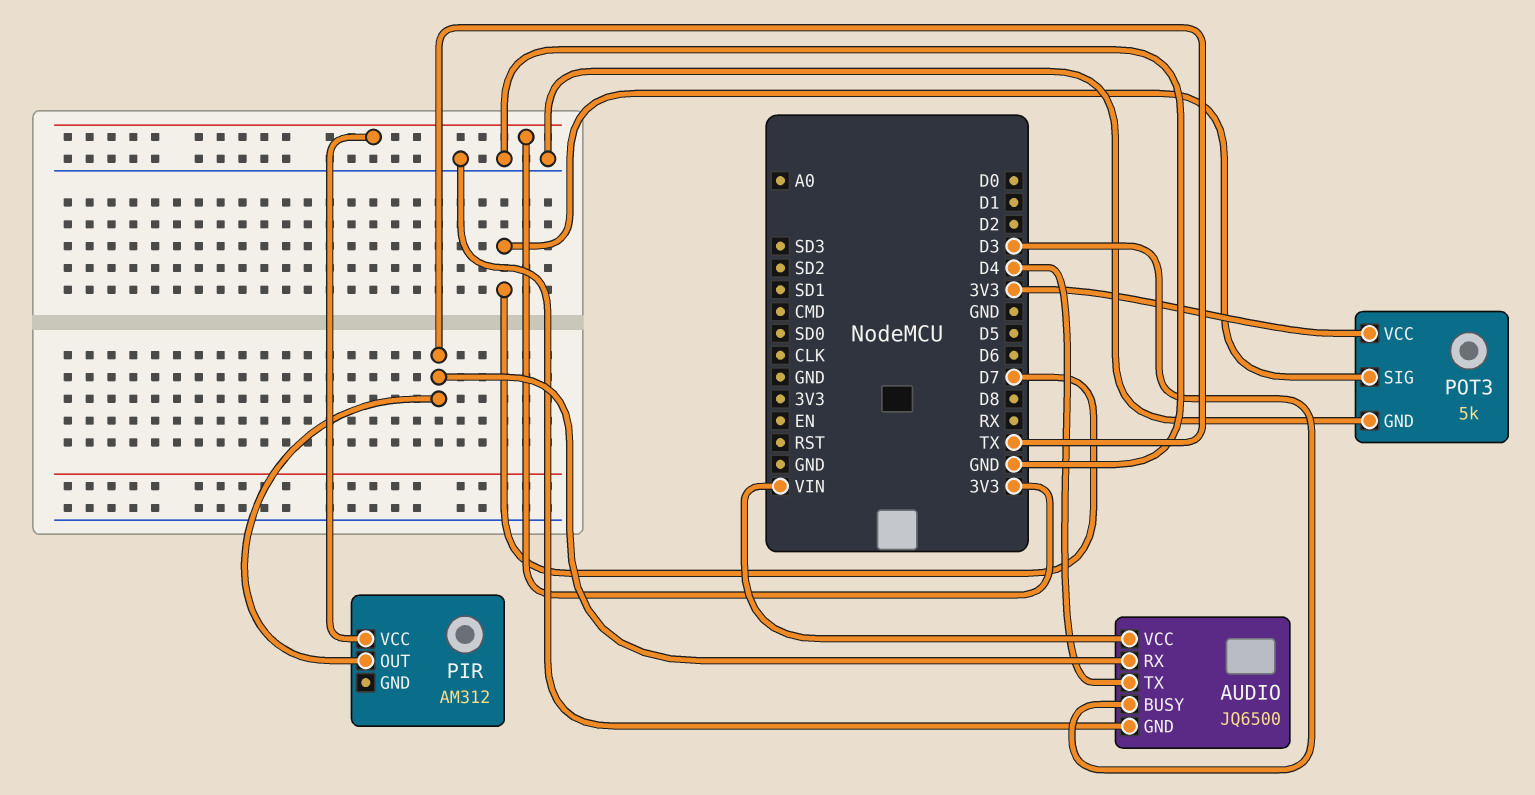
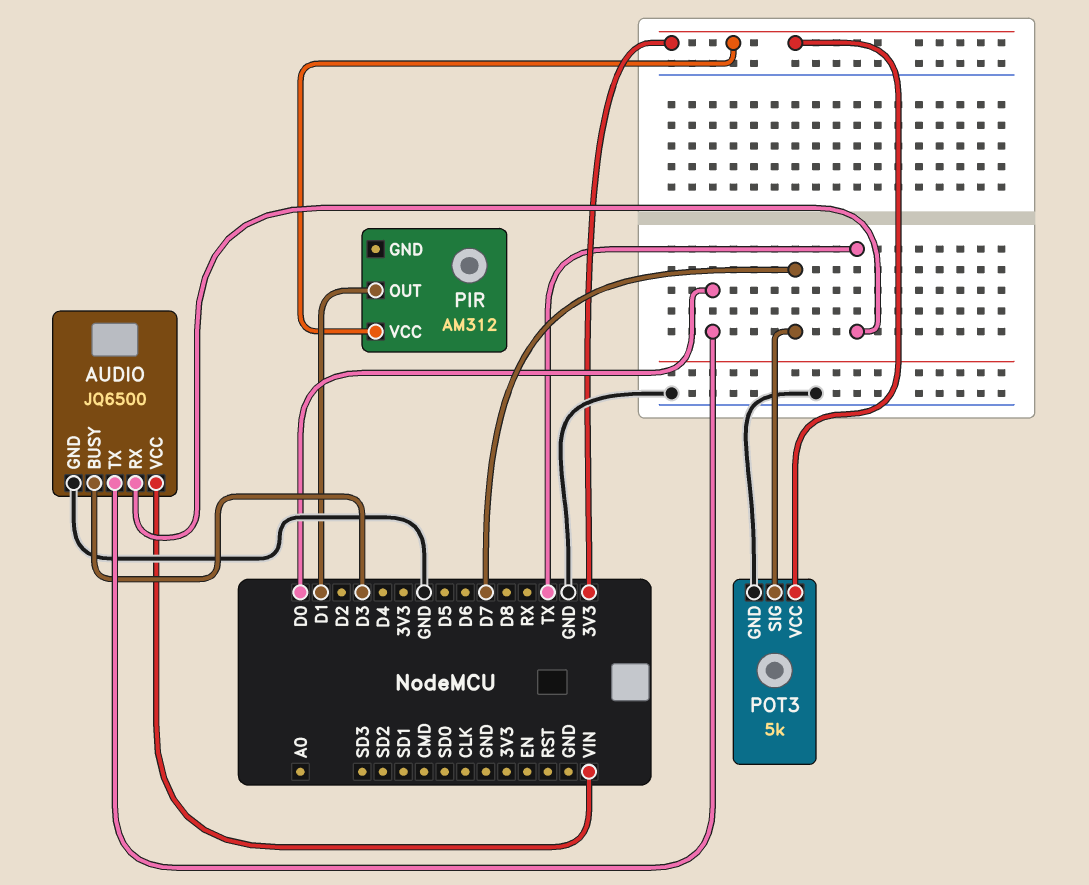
AUDIO pin TX: D4 -> D0
PIR pin OUT: TX -> D1

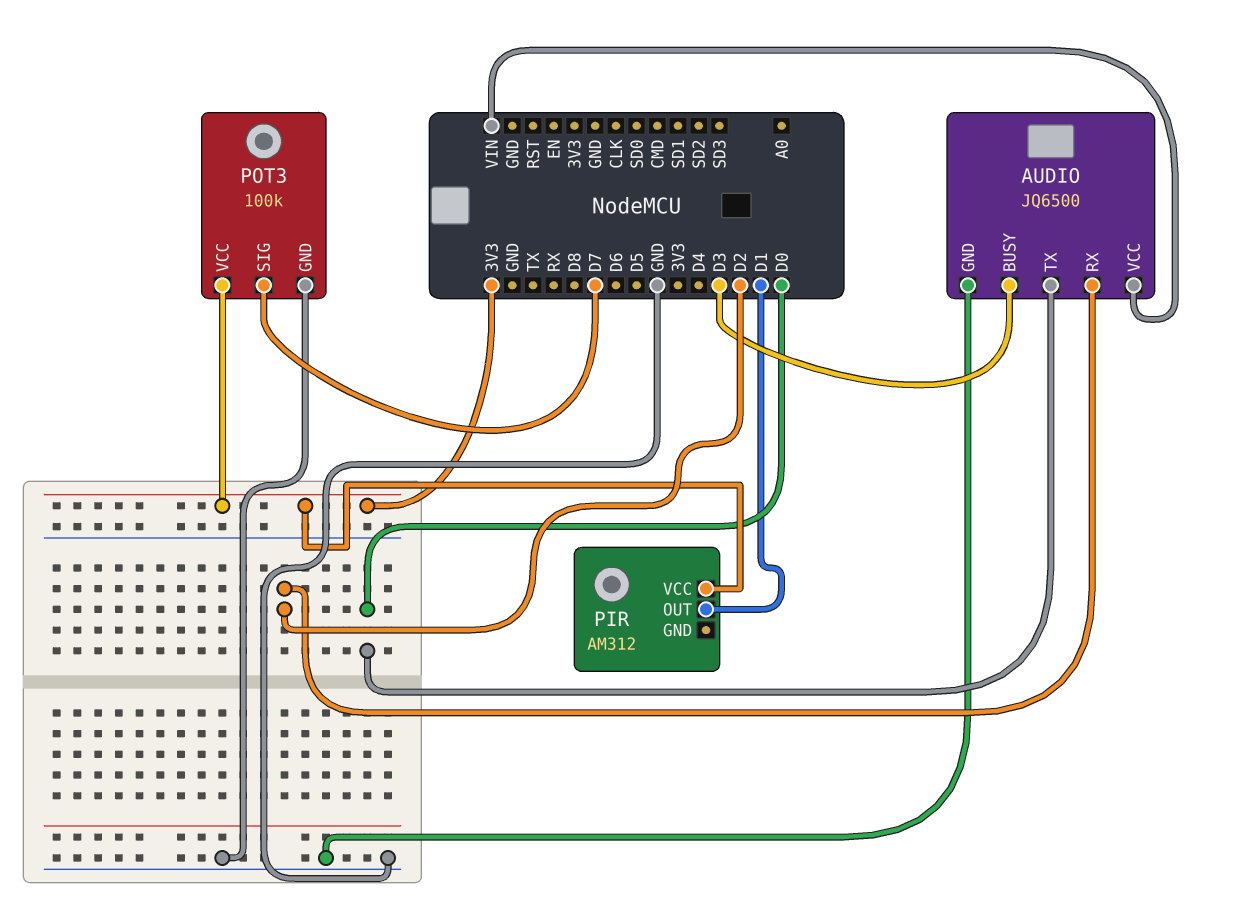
AUDIO pin RX: TX -> D2
POT3: 5k -> 100k

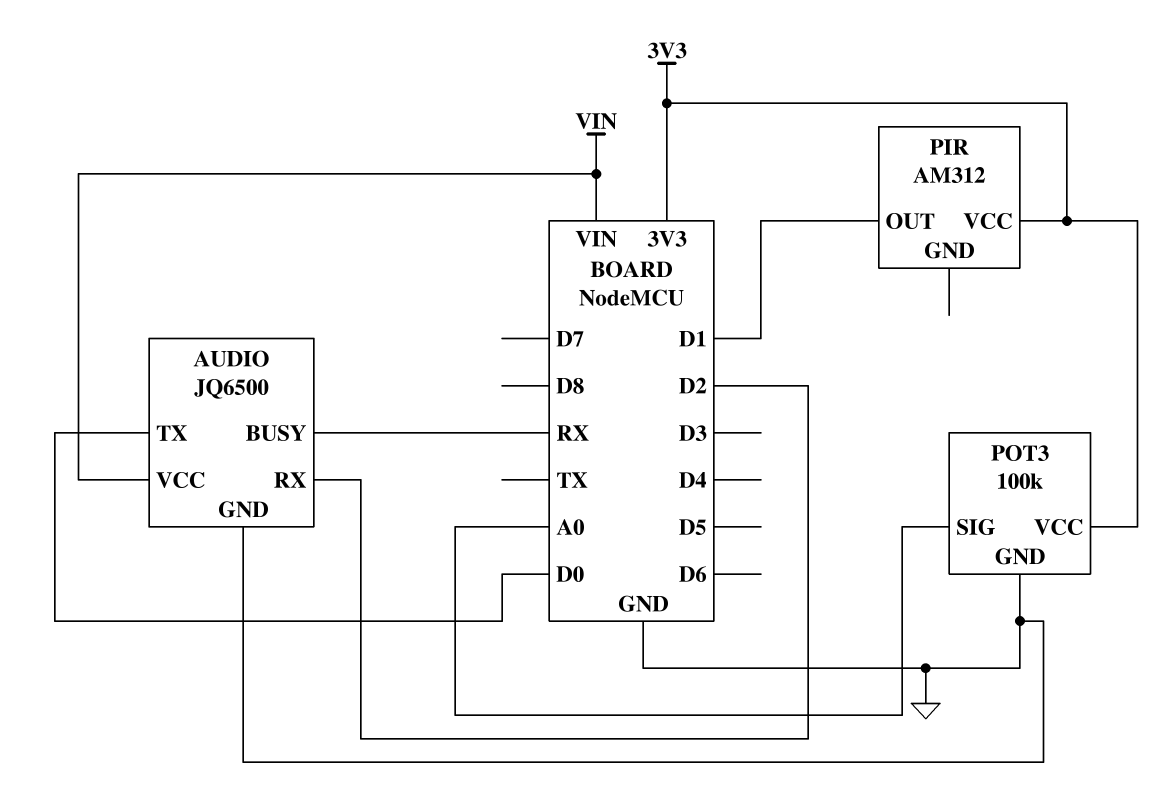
AUDIO pin BUSY: D3 -> RX
POT3 pin SIG: D7 -> A0

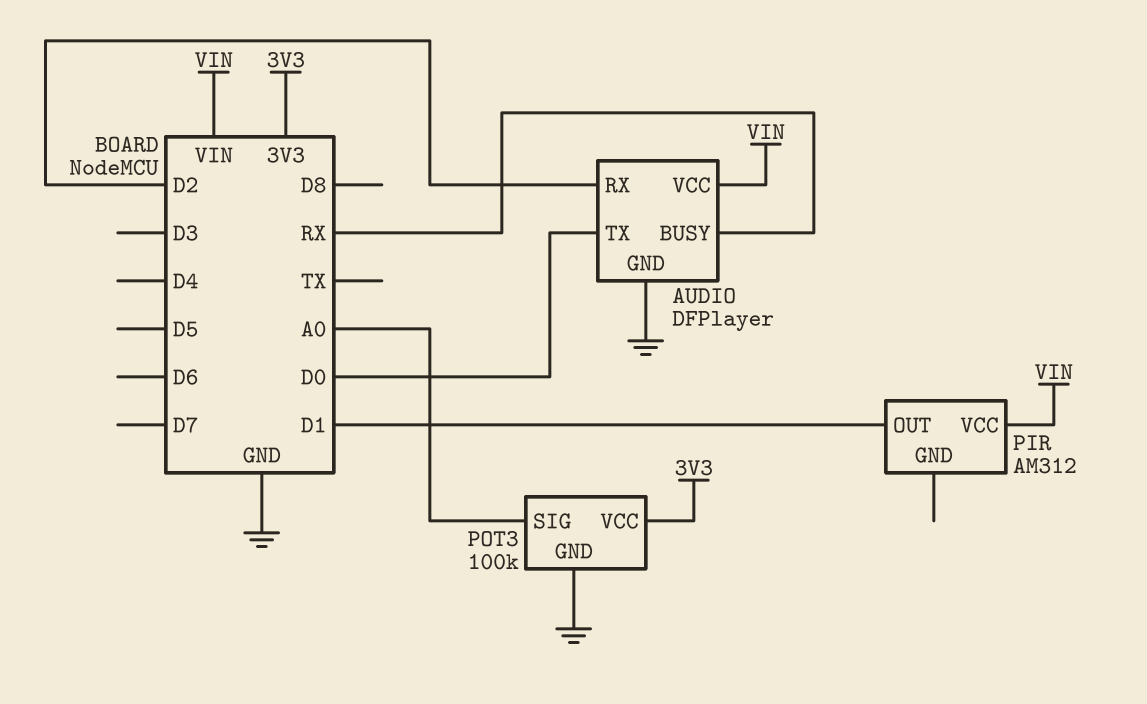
AUDIO: JQ6500 -> DFPlayer
PIR pin VCC: 3V3 -> VIN

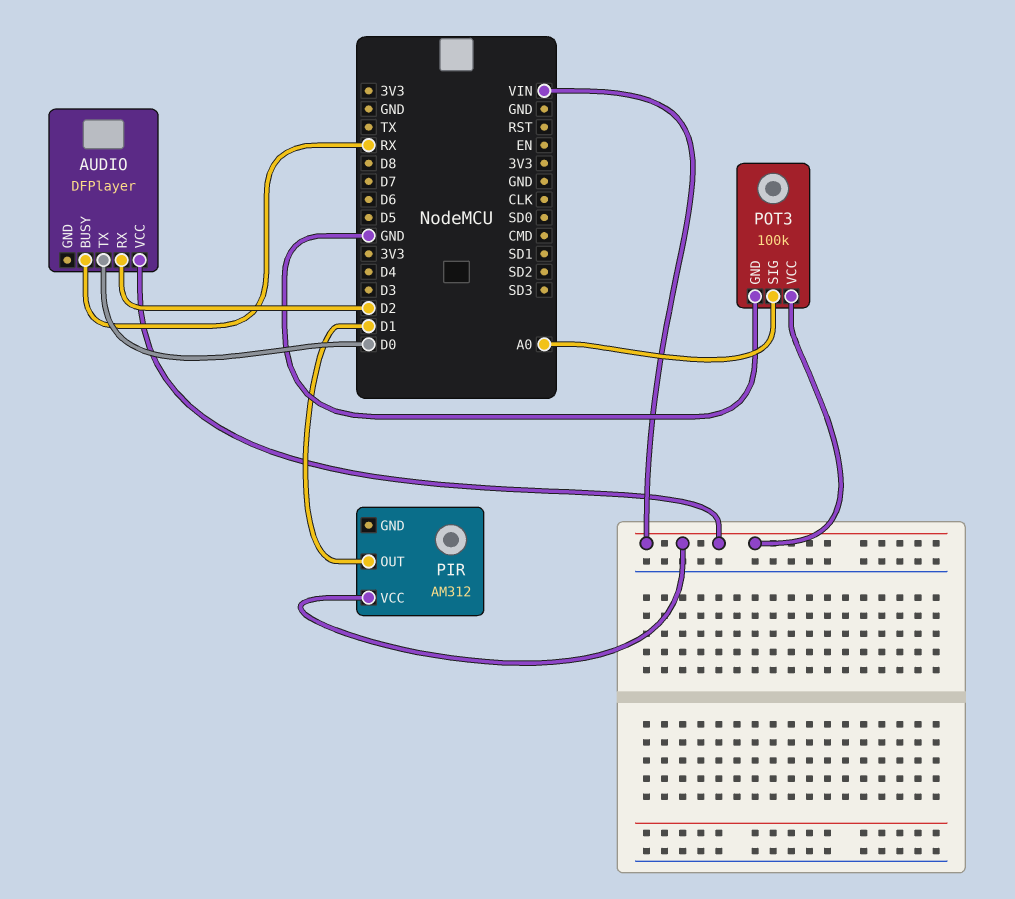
AUDIO pin GND: GND -> none
POT3 pin VCC: 3V3 -> VIN

